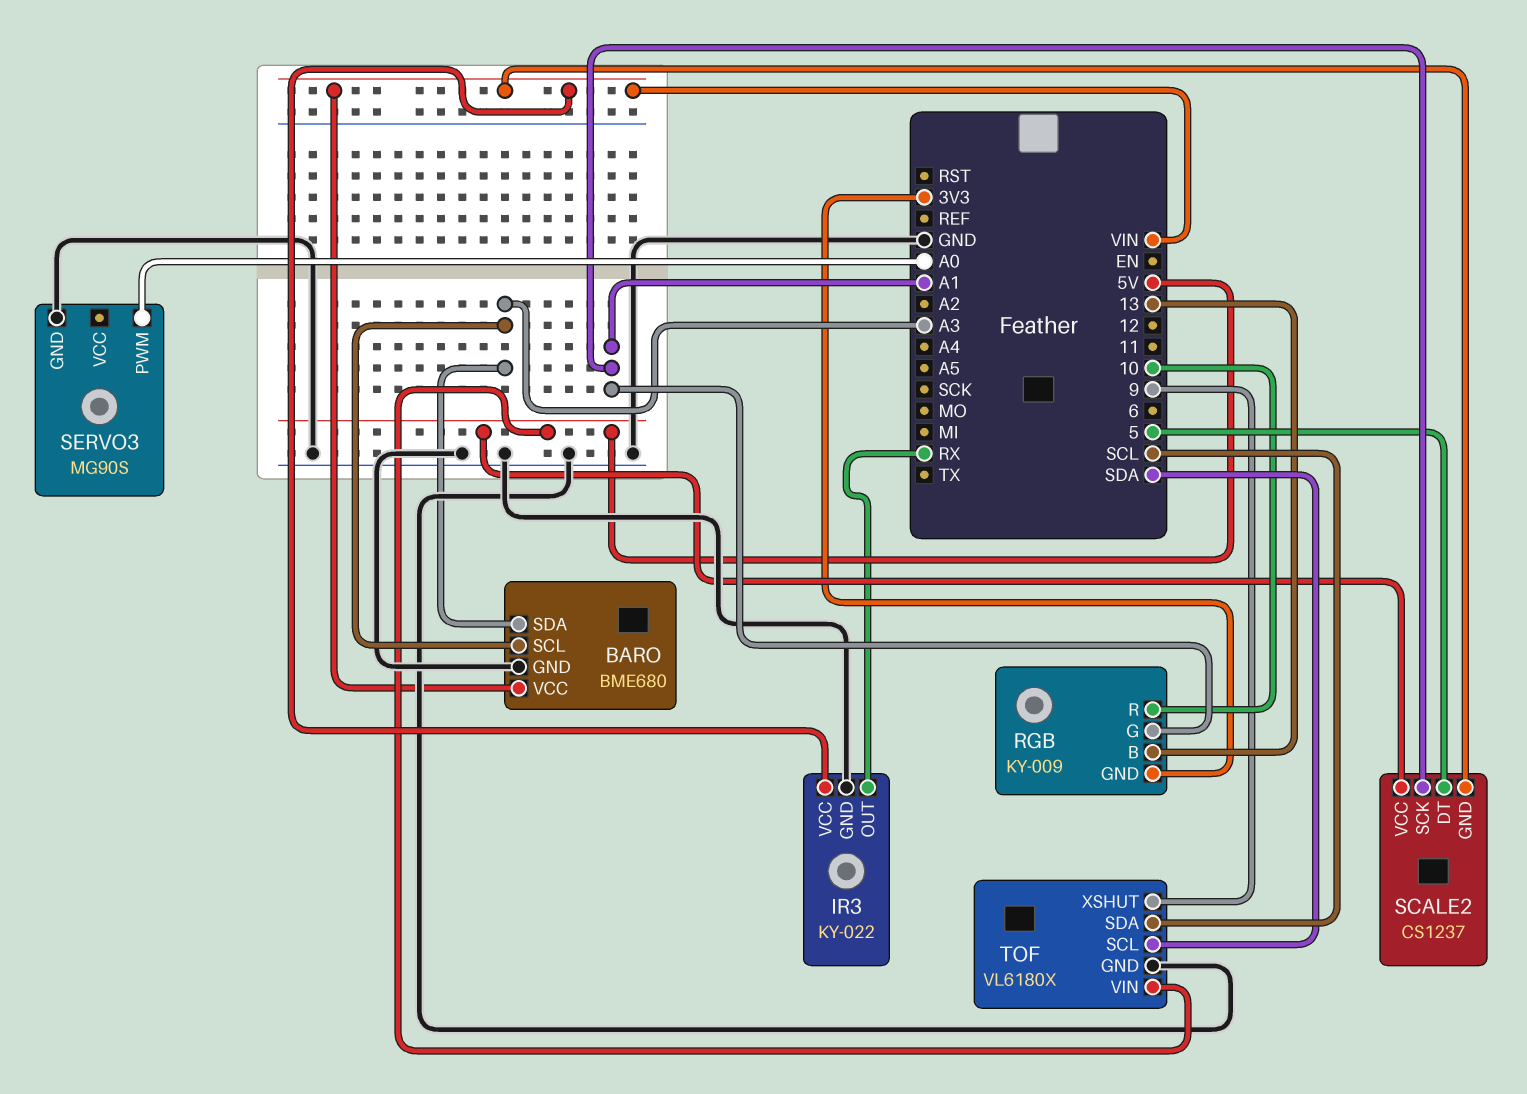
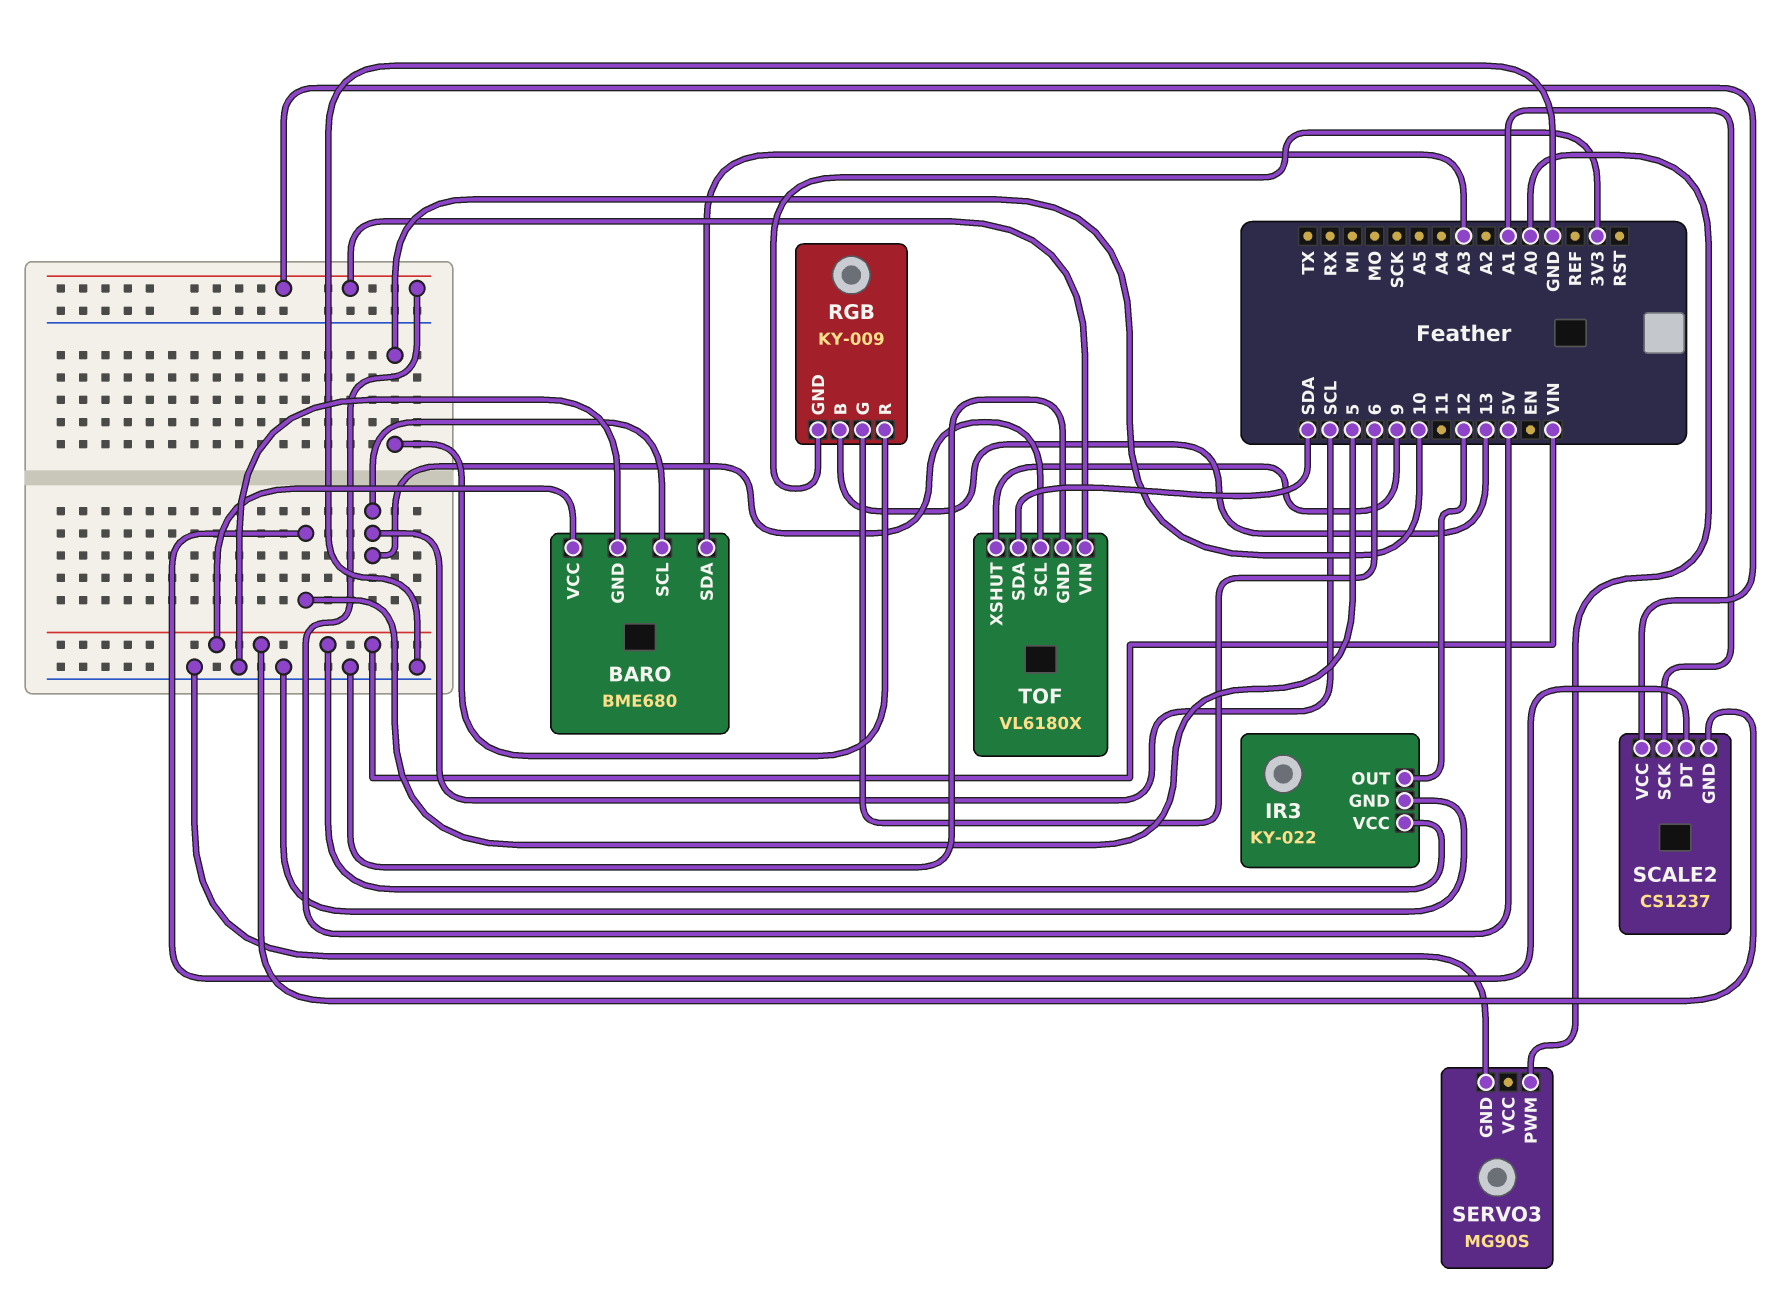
BARO pin SCL: A3 -> SCL
IR3 pin OUT: RX -> 12
RGB pin G: A1 -> 6
TOF pin SCL: SDA -> SCL
TOF pin SDA: SCL -> SDA

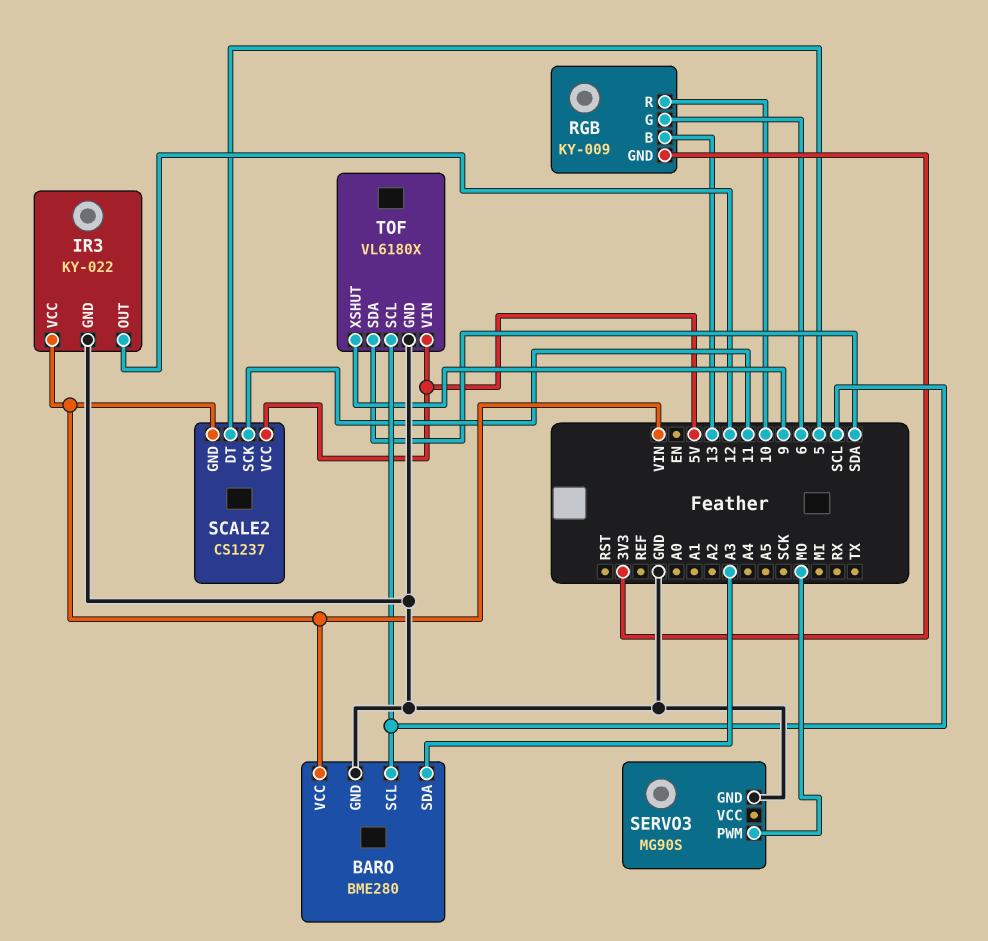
BARO: BME680 -> BME280
SCALE2 pin SCK: A1 -> 11
SERVO3 pin PWM: A0 -> MO

